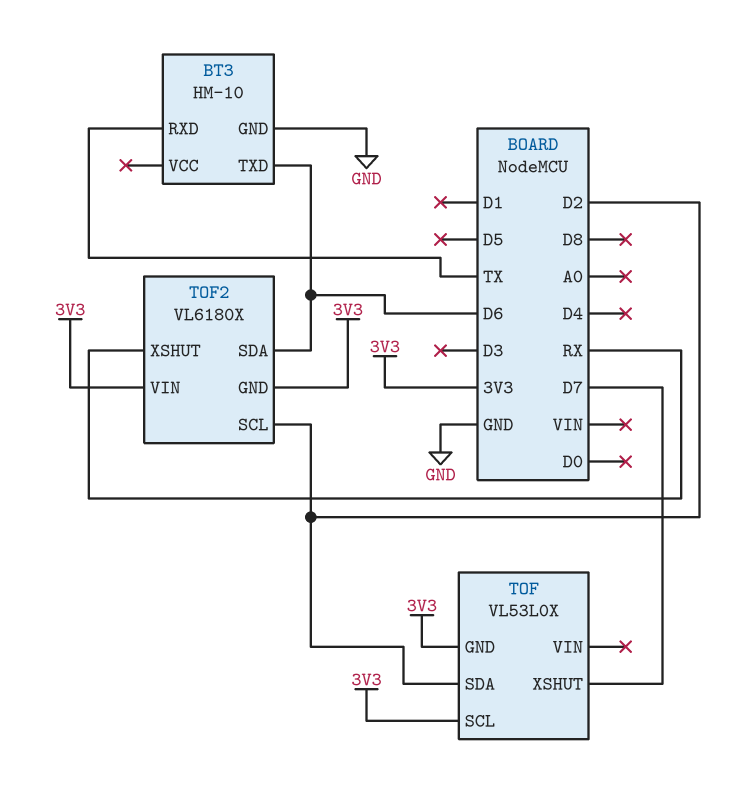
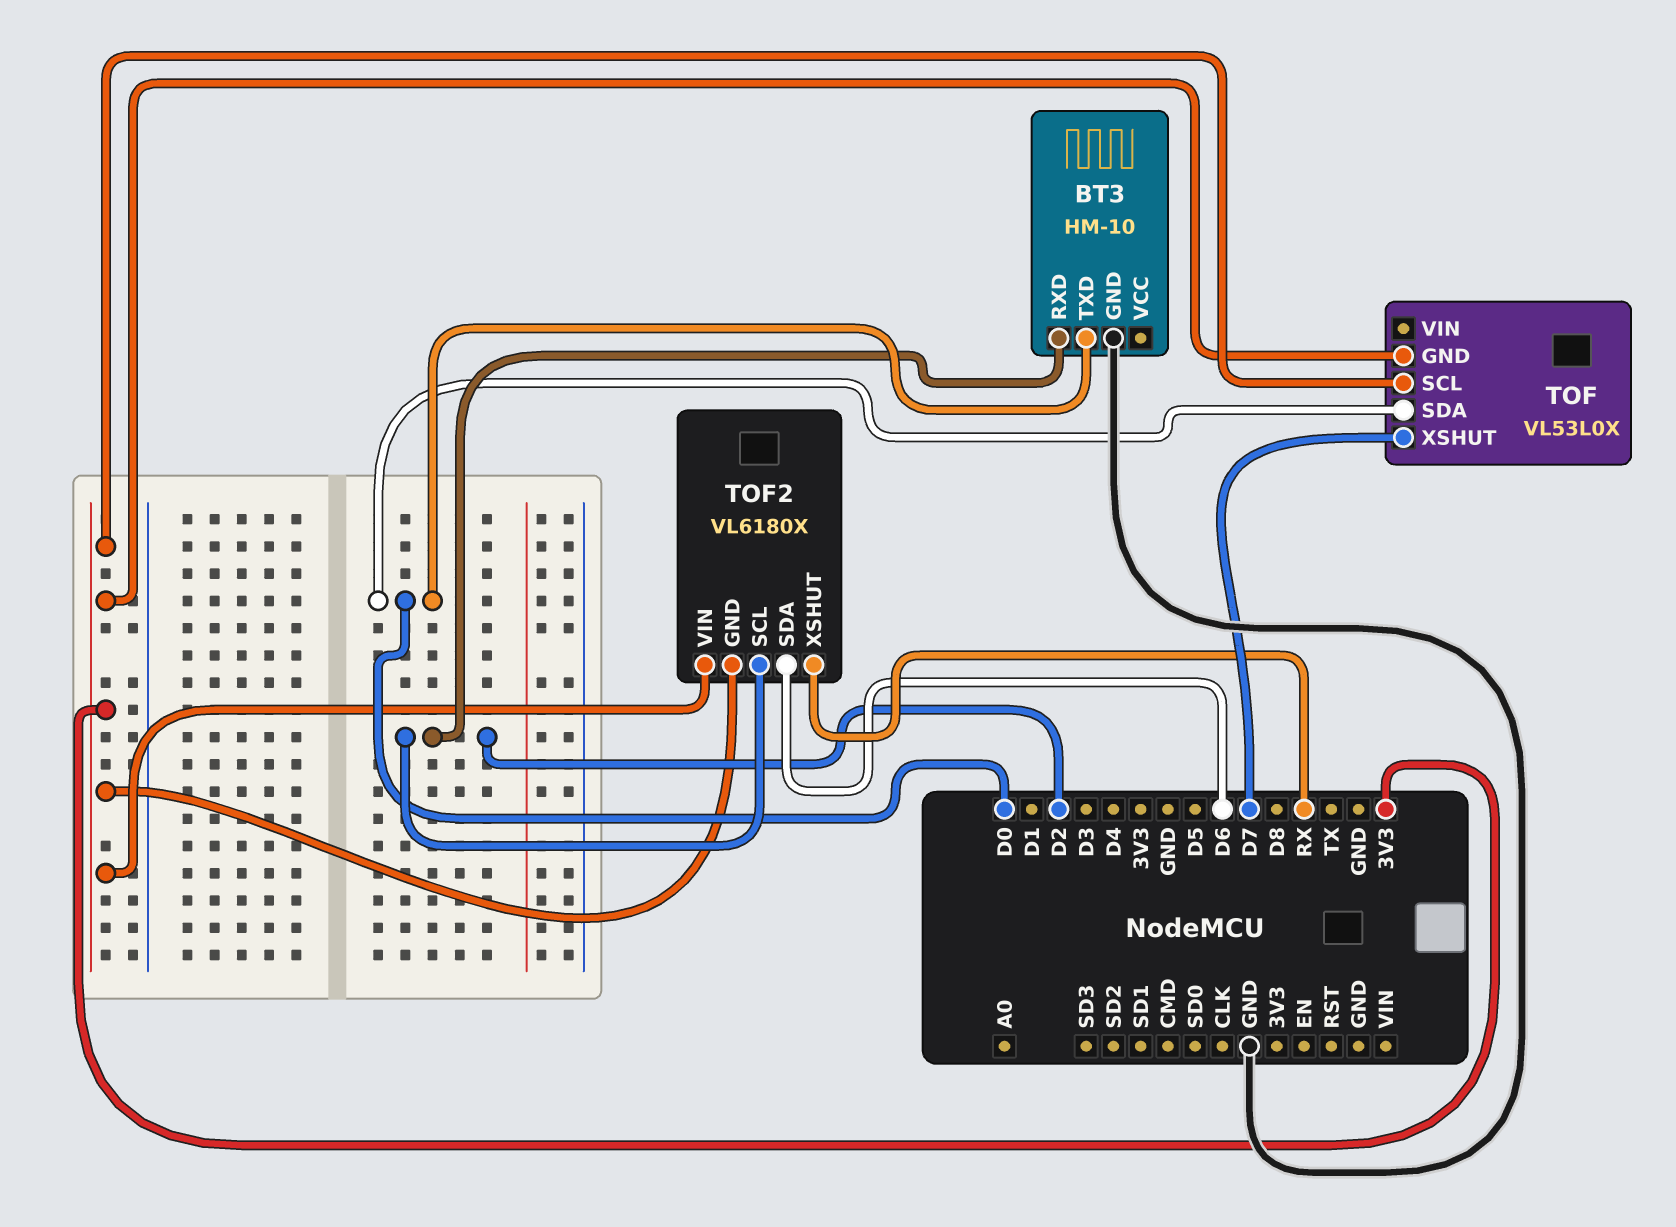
BT3 pin RXD: TX -> D2
BT3 pin TXD: D6 -> D0
TOF pin SDA: D2 -> D0

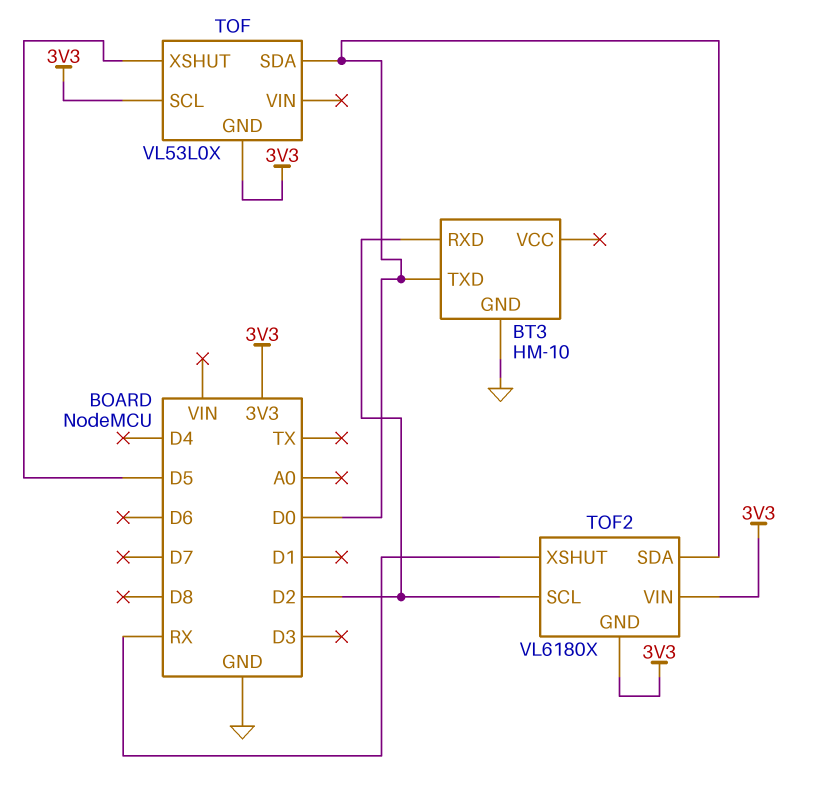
TOF pin XSHUT: D7 -> D5
TOF2 pin SDA: D6 -> D0

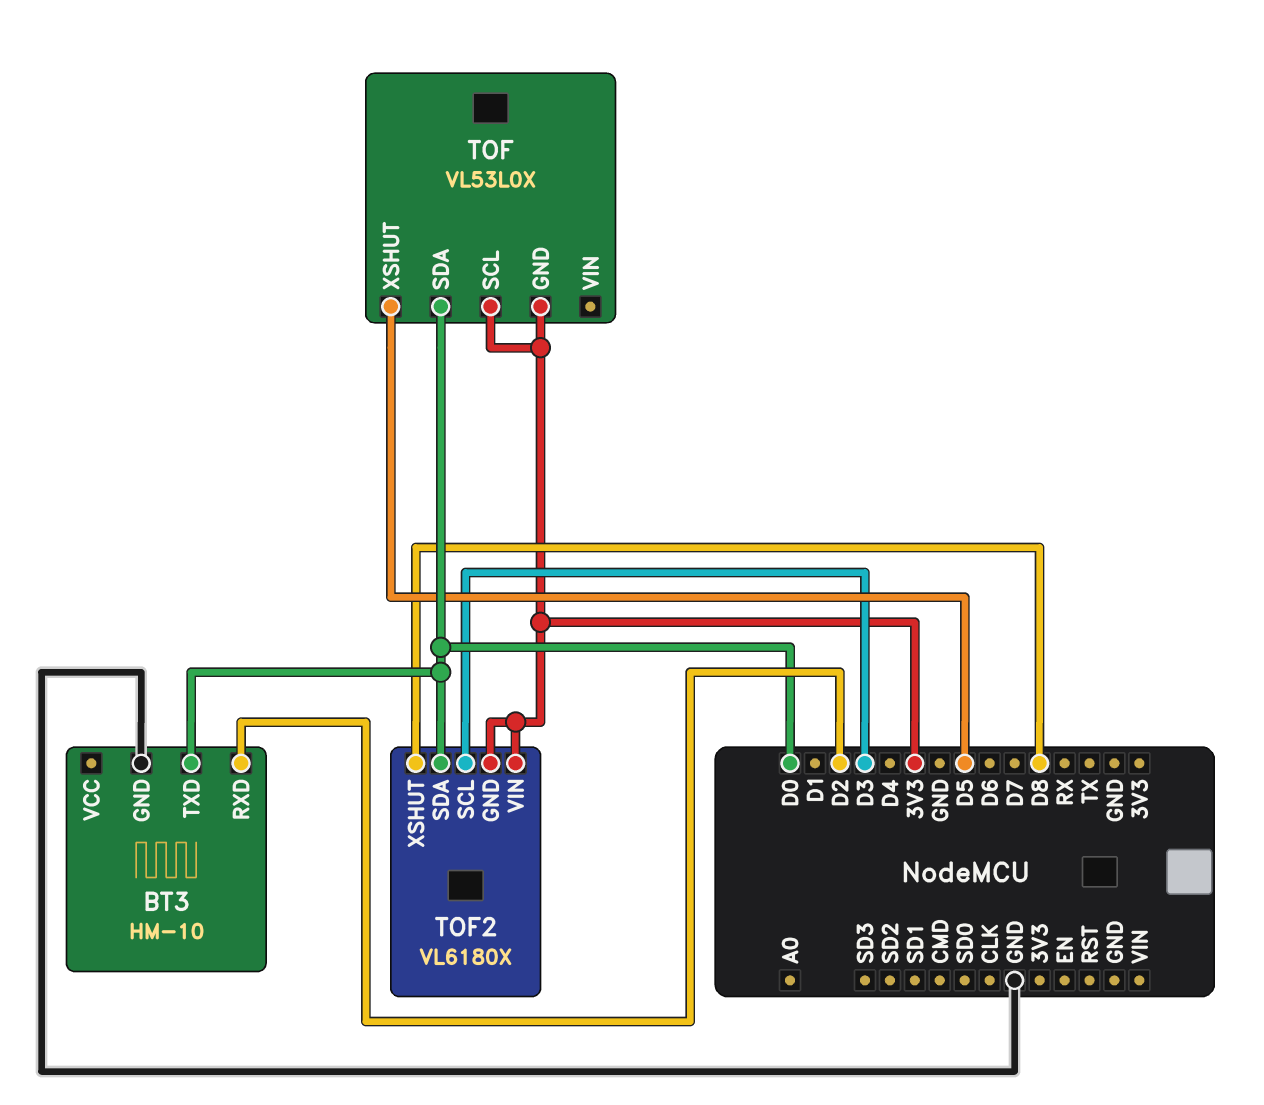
TOF2 pin SCL: D2 -> D3
TOF2 pin XSHUT: RX -> D8

